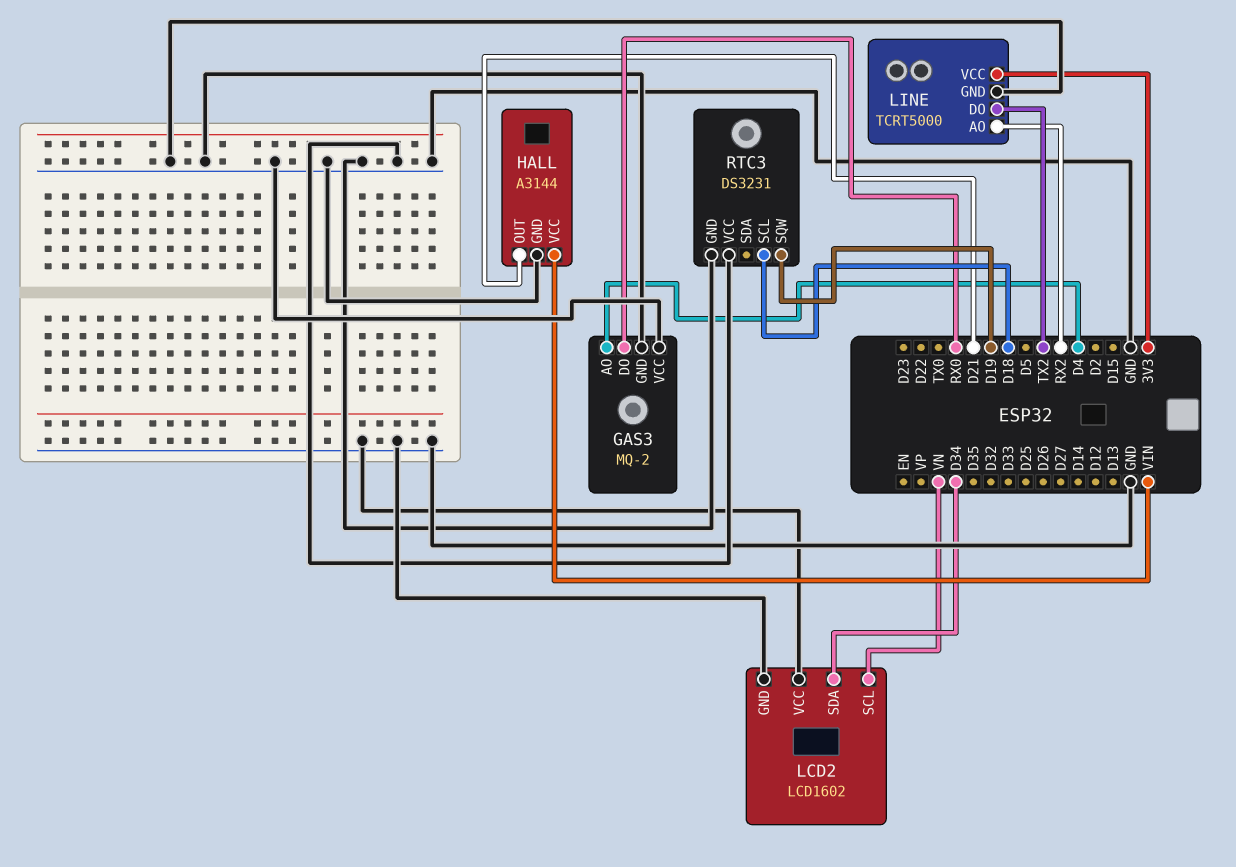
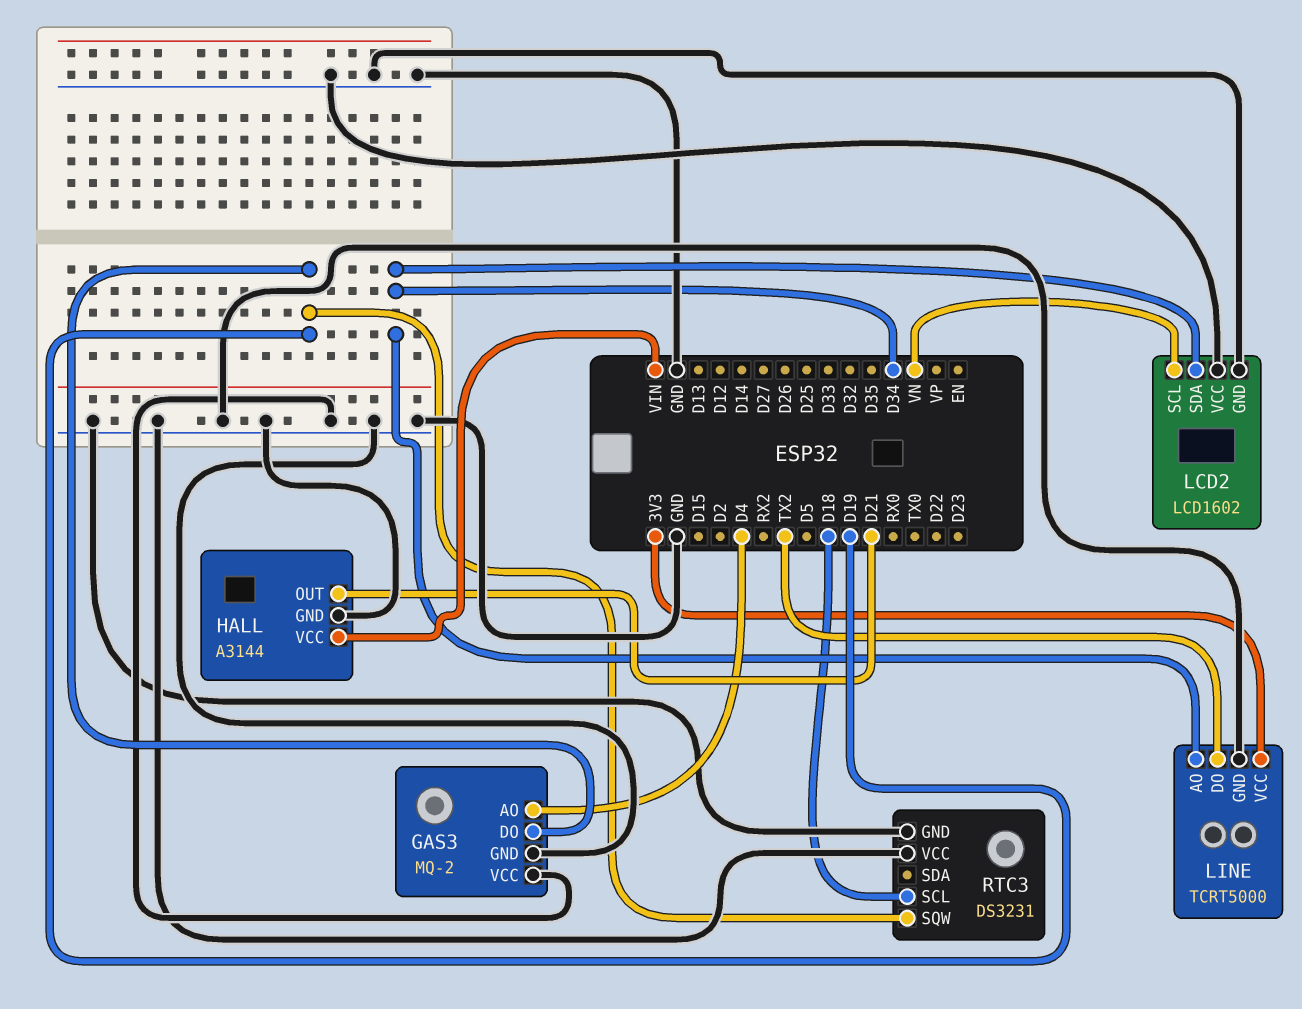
GAS3 pin DO: RX0 -> D19
LINE pin AO: RX2 -> D34

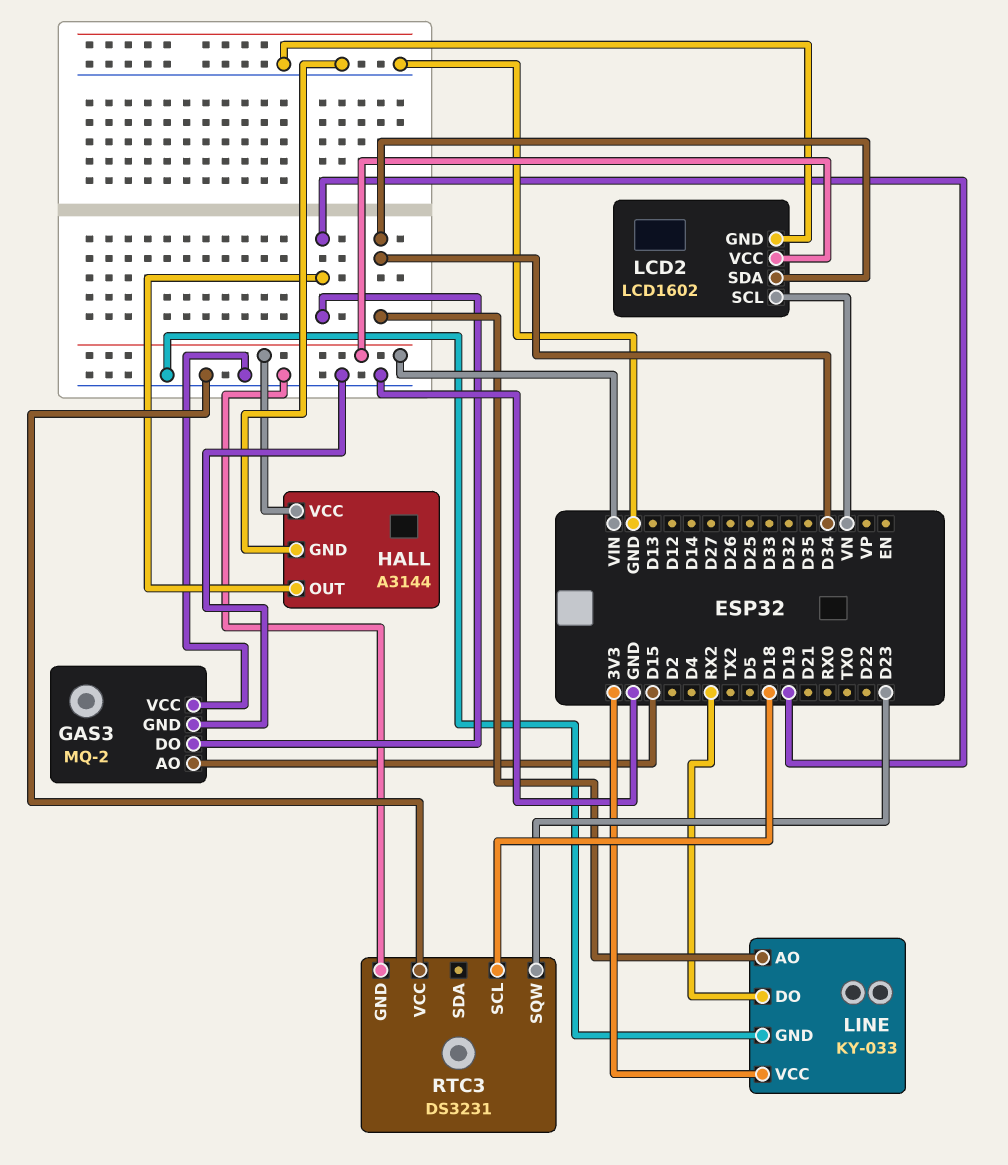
GAS3 pin AO: D4 -> D15
HALL pin OUT: D21 -> D19
LCD2 pin VCC: GND -> VIN
LINE: TCRT5000 -> KY-033
LINE pin DO: TX2 -> RX2
RTC3 pin SQW: D19 -> D23

